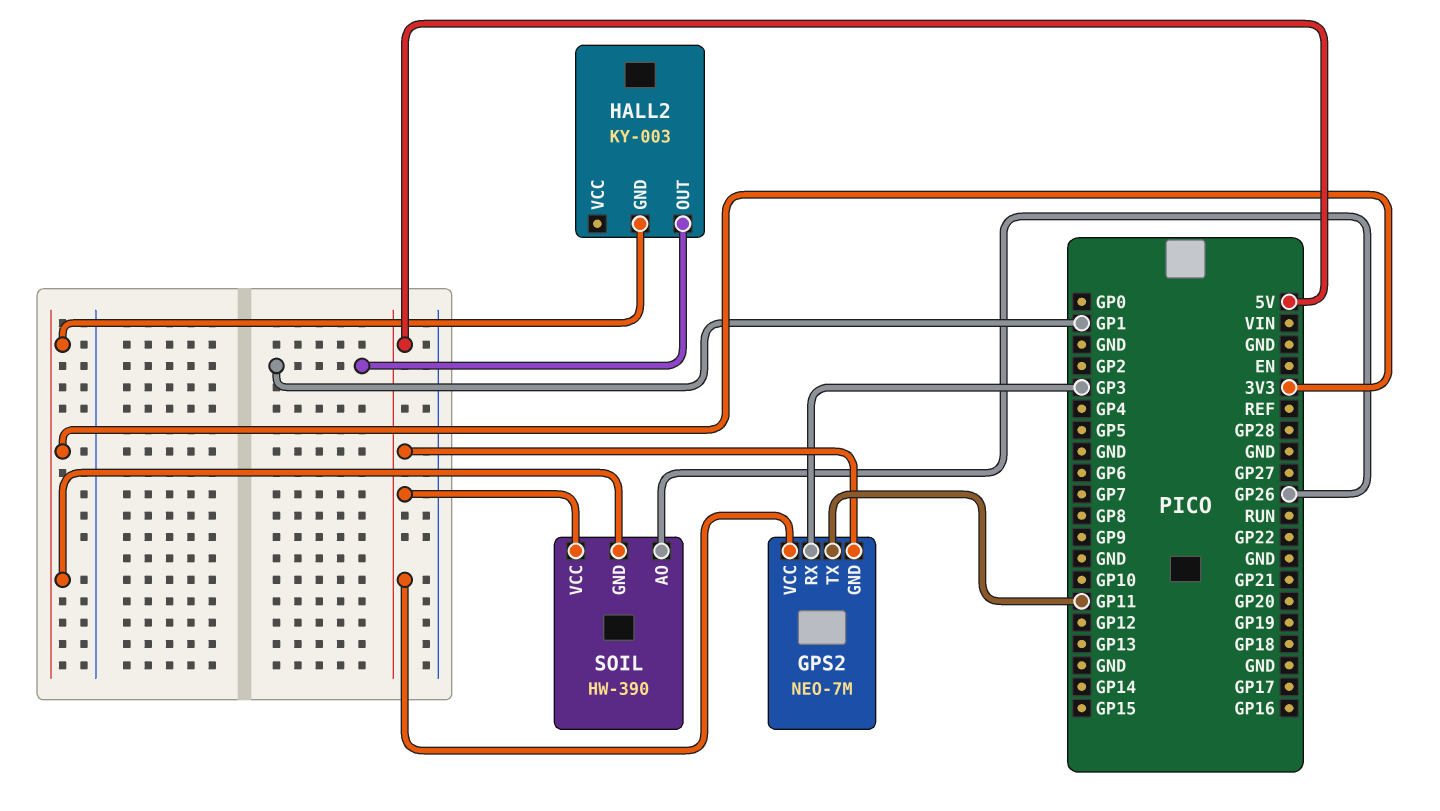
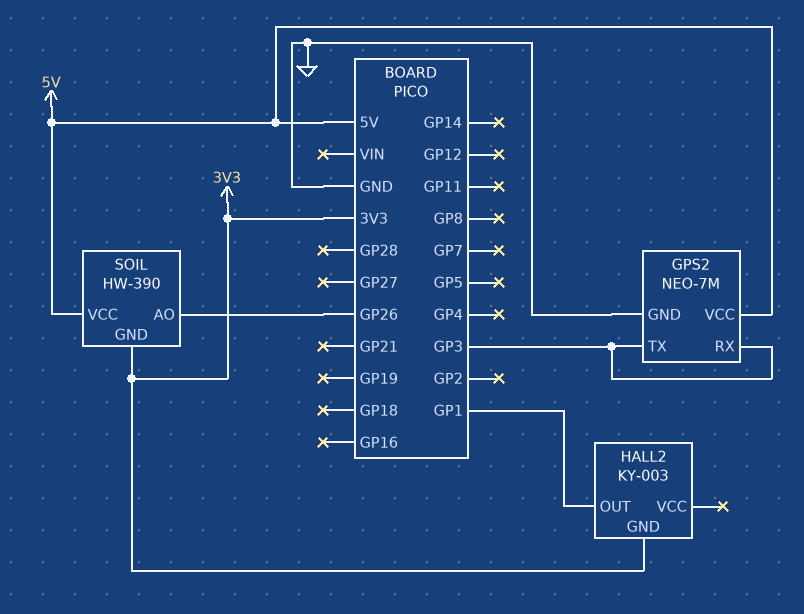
GPS2 pin GND: 5V -> GND
GPS2 pin TX: GP11 -> GP3

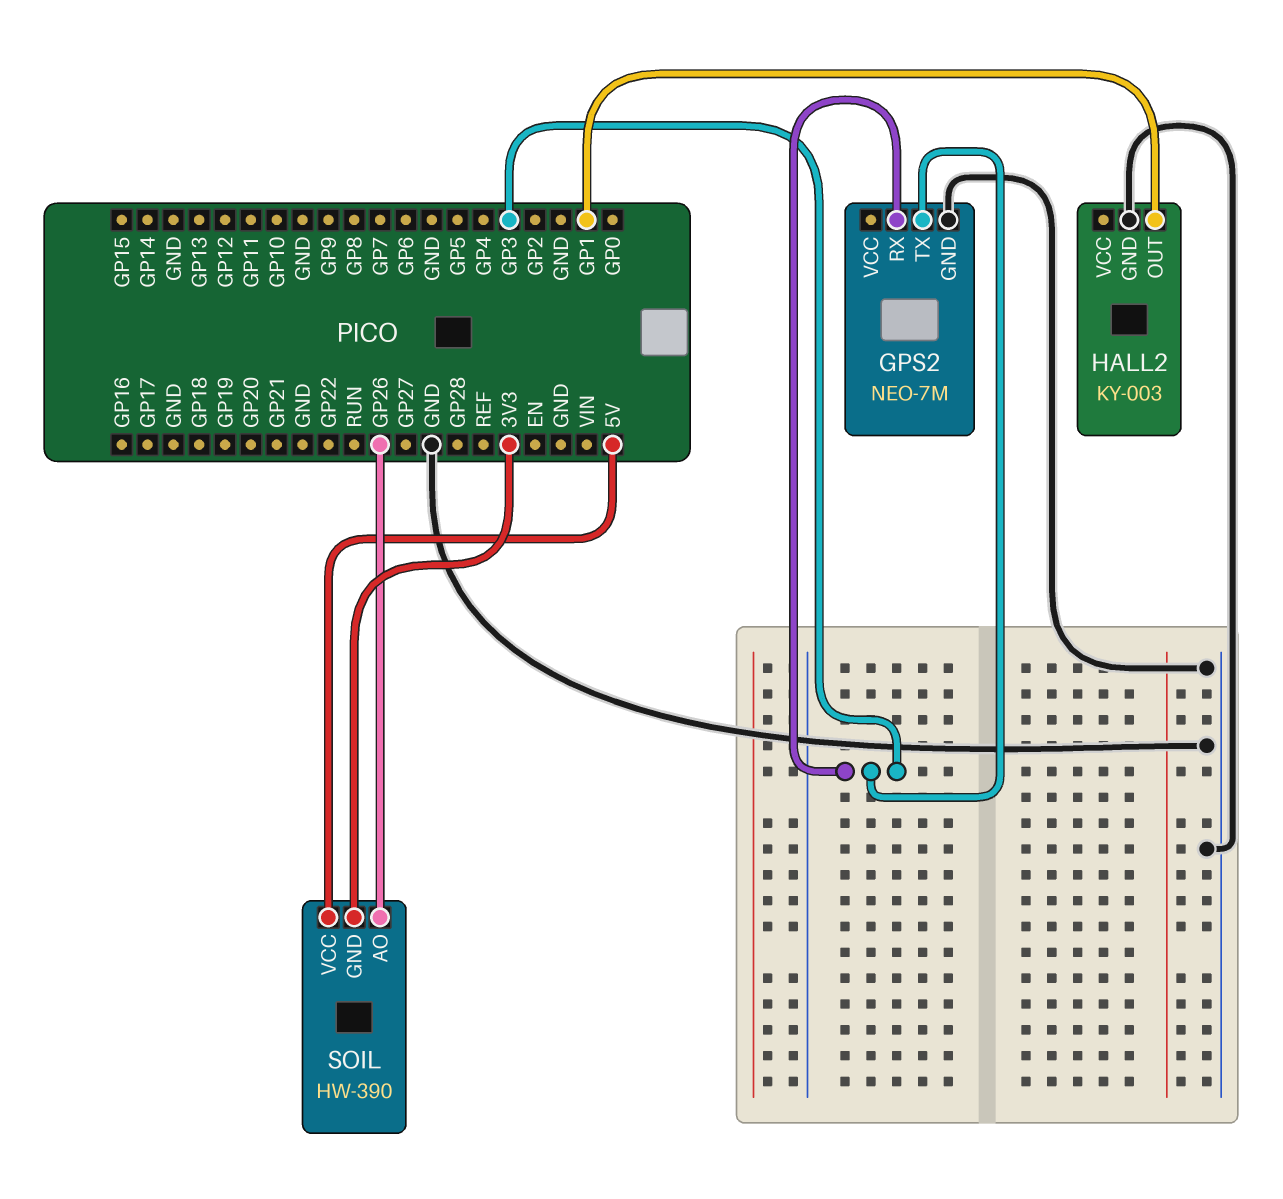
GPS2 pin VCC: 5V -> none
HALL2 pin GND: 3V3 -> GND

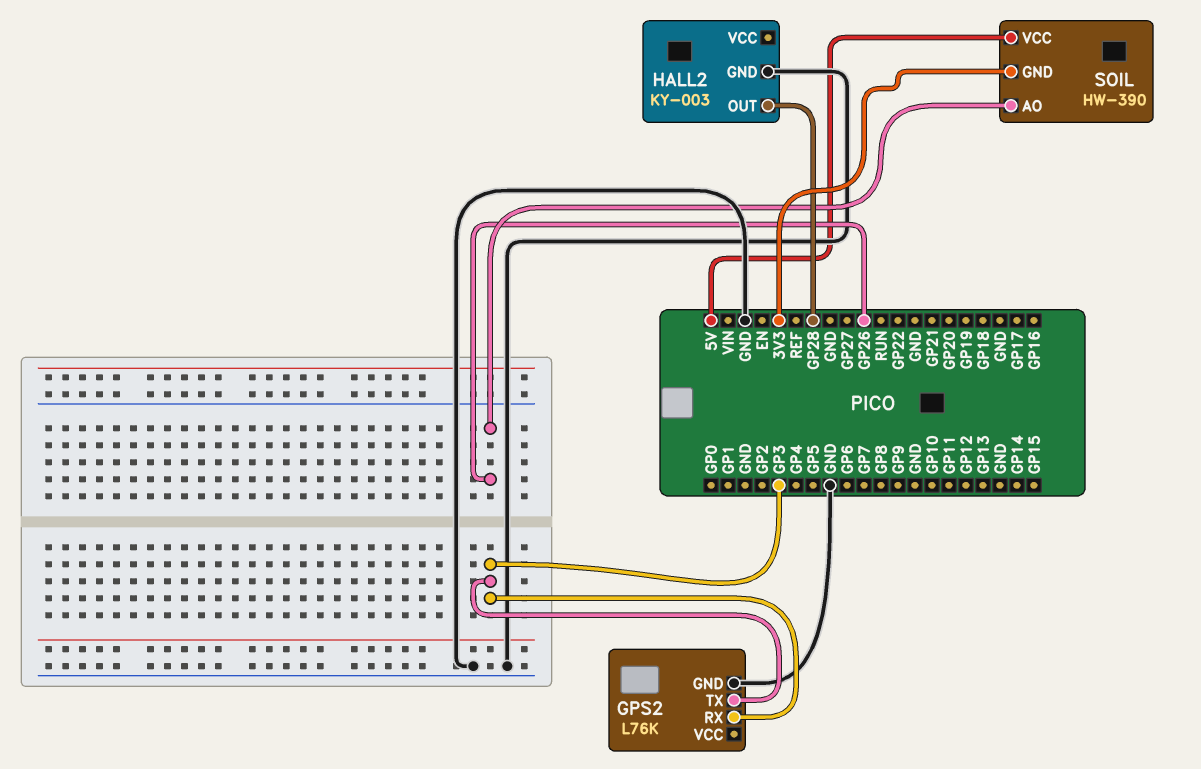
GPS2: NEO-7M -> L76K
HALL2 pin OUT: GP1 -> GP28

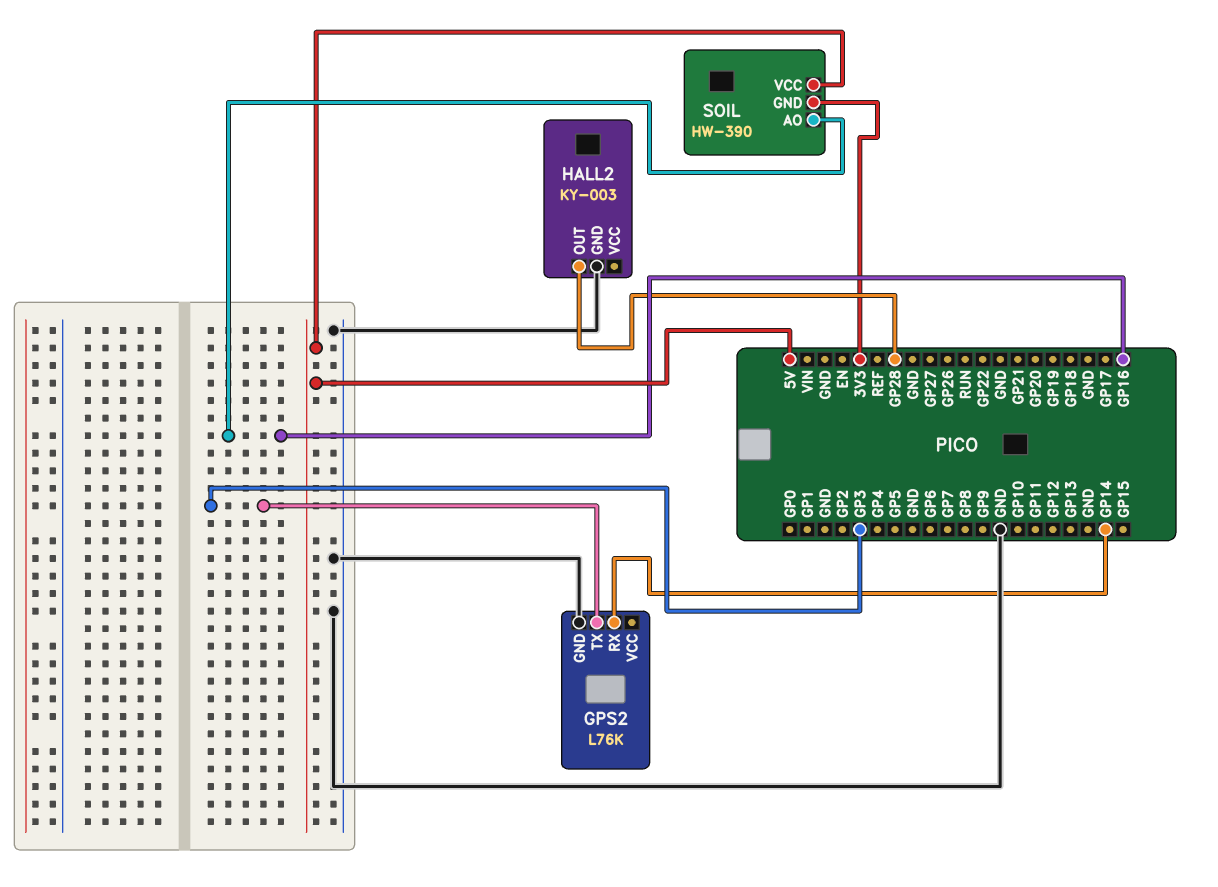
GPS2 pin RX: GP3 -> GP14
SOIL pin AO: GP26 -> GP16

